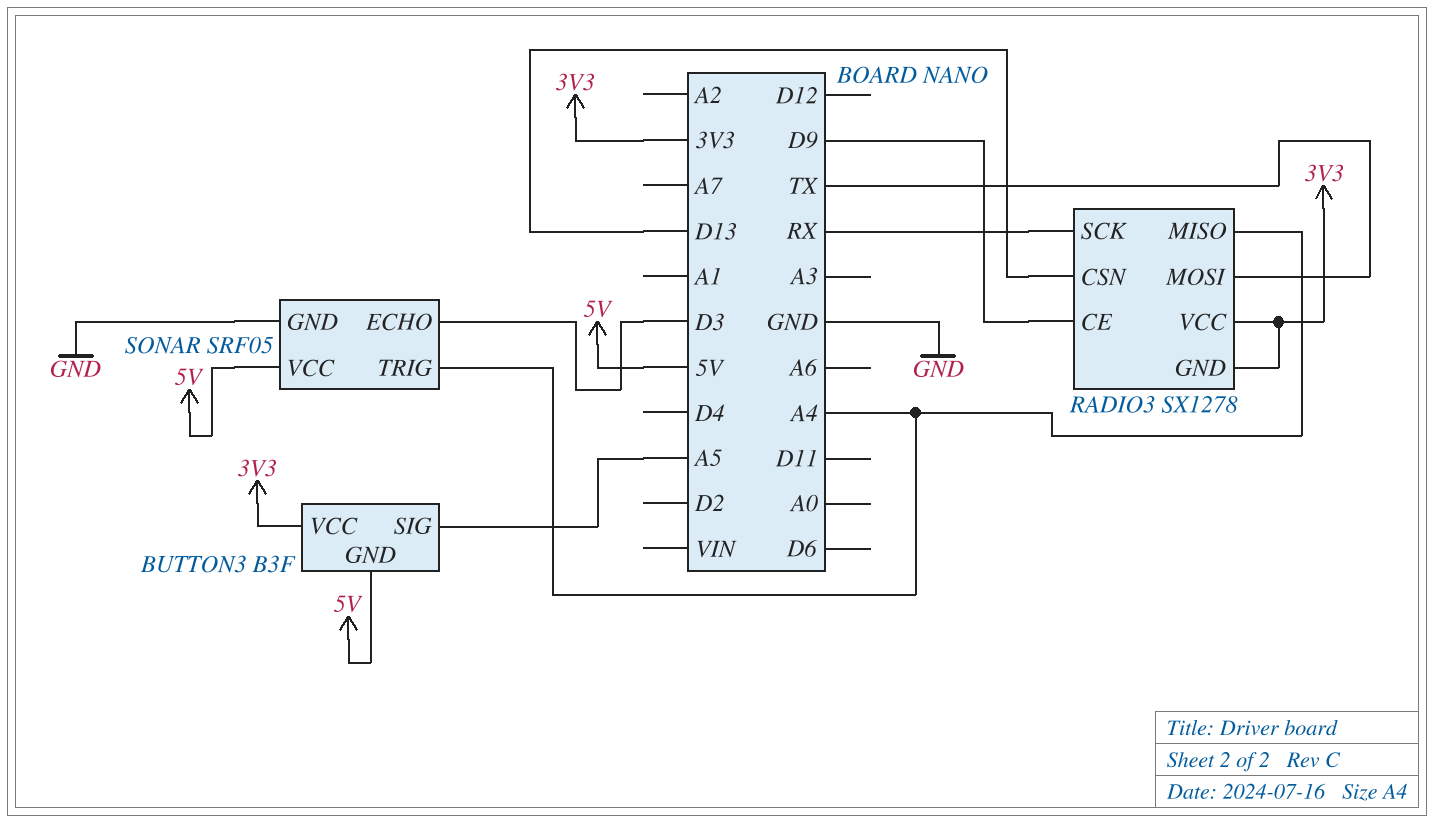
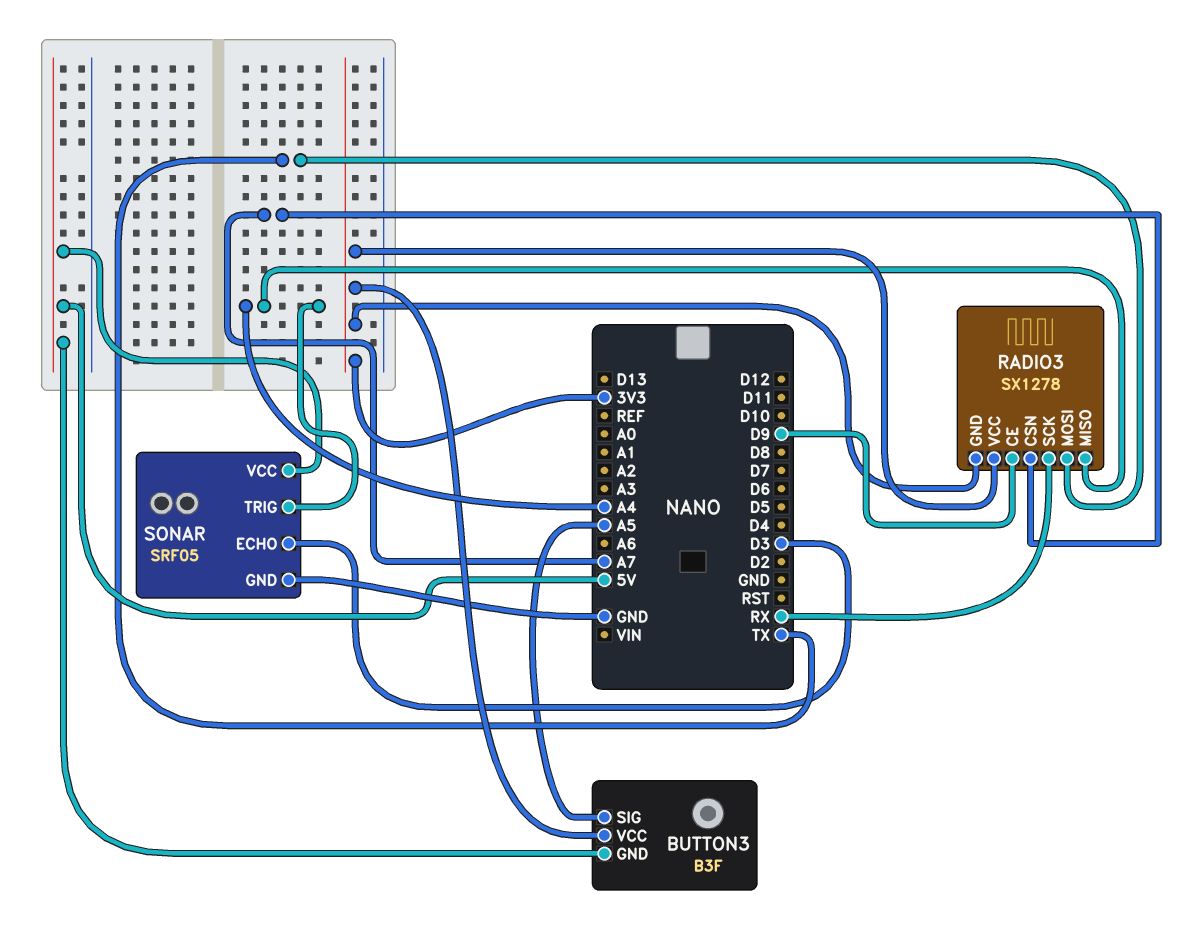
RADIO3 pin CSN: D13 -> A7

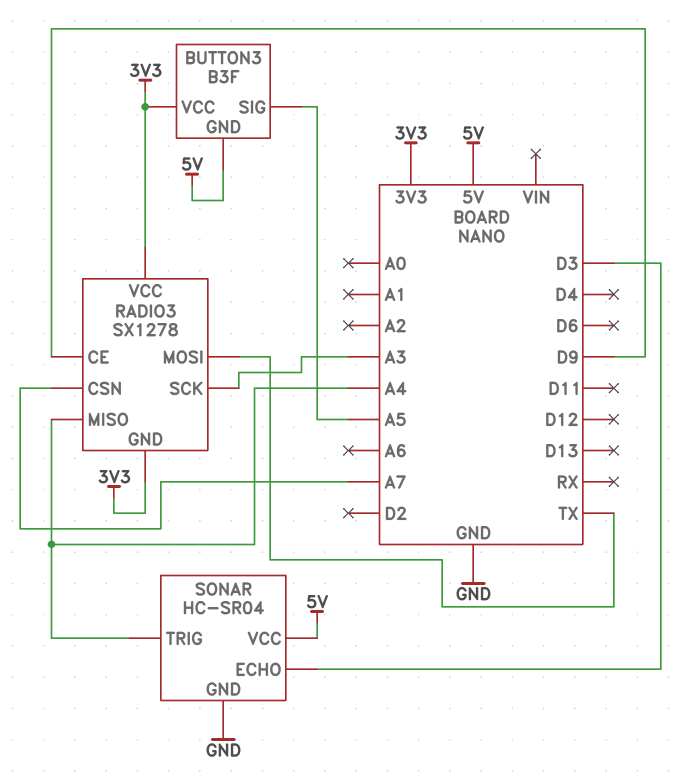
RADIO3 pin SCK: RX -> A3
SONAR: SRF05 -> HC-SR04

